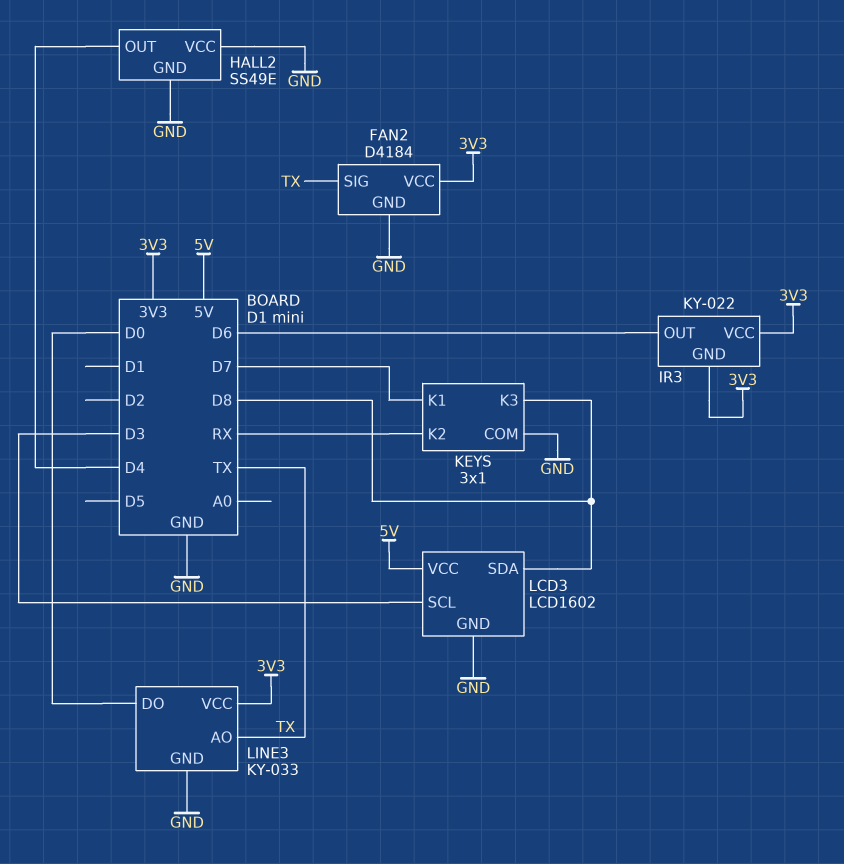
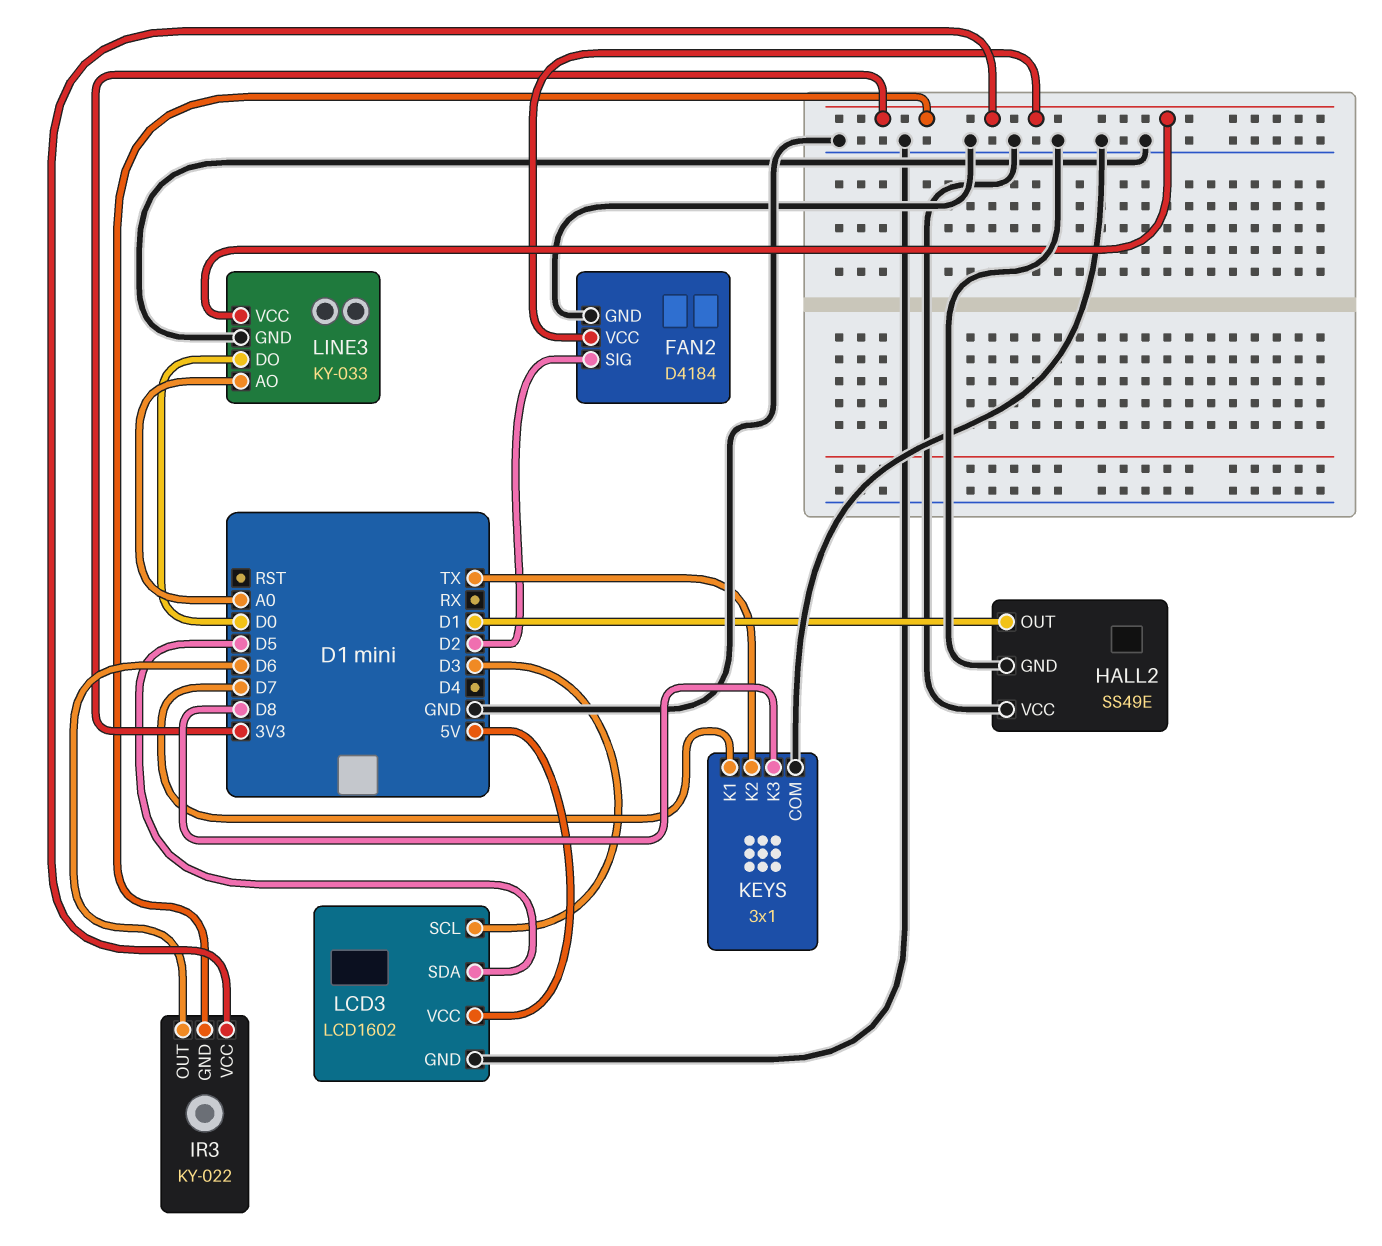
FAN2 pin SIG: TX -> D2
HALL2 pin OUT: D4 -> D1
KEYS pin K2: RX -> TX
LCD3 pin SDA: D8 -> D5
LINE3 pin AO: TX -> A0

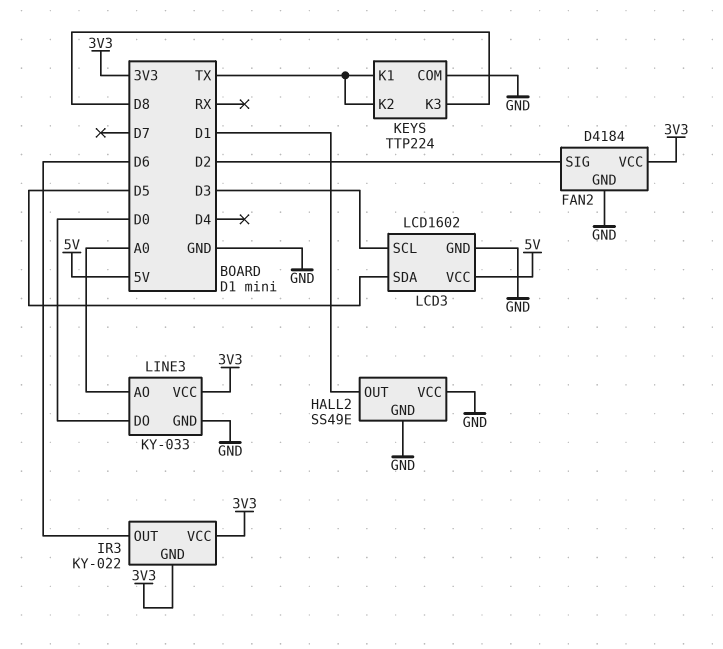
KEYS: 3x1 -> TTP224
KEYS pin K1: D7 -> TX

